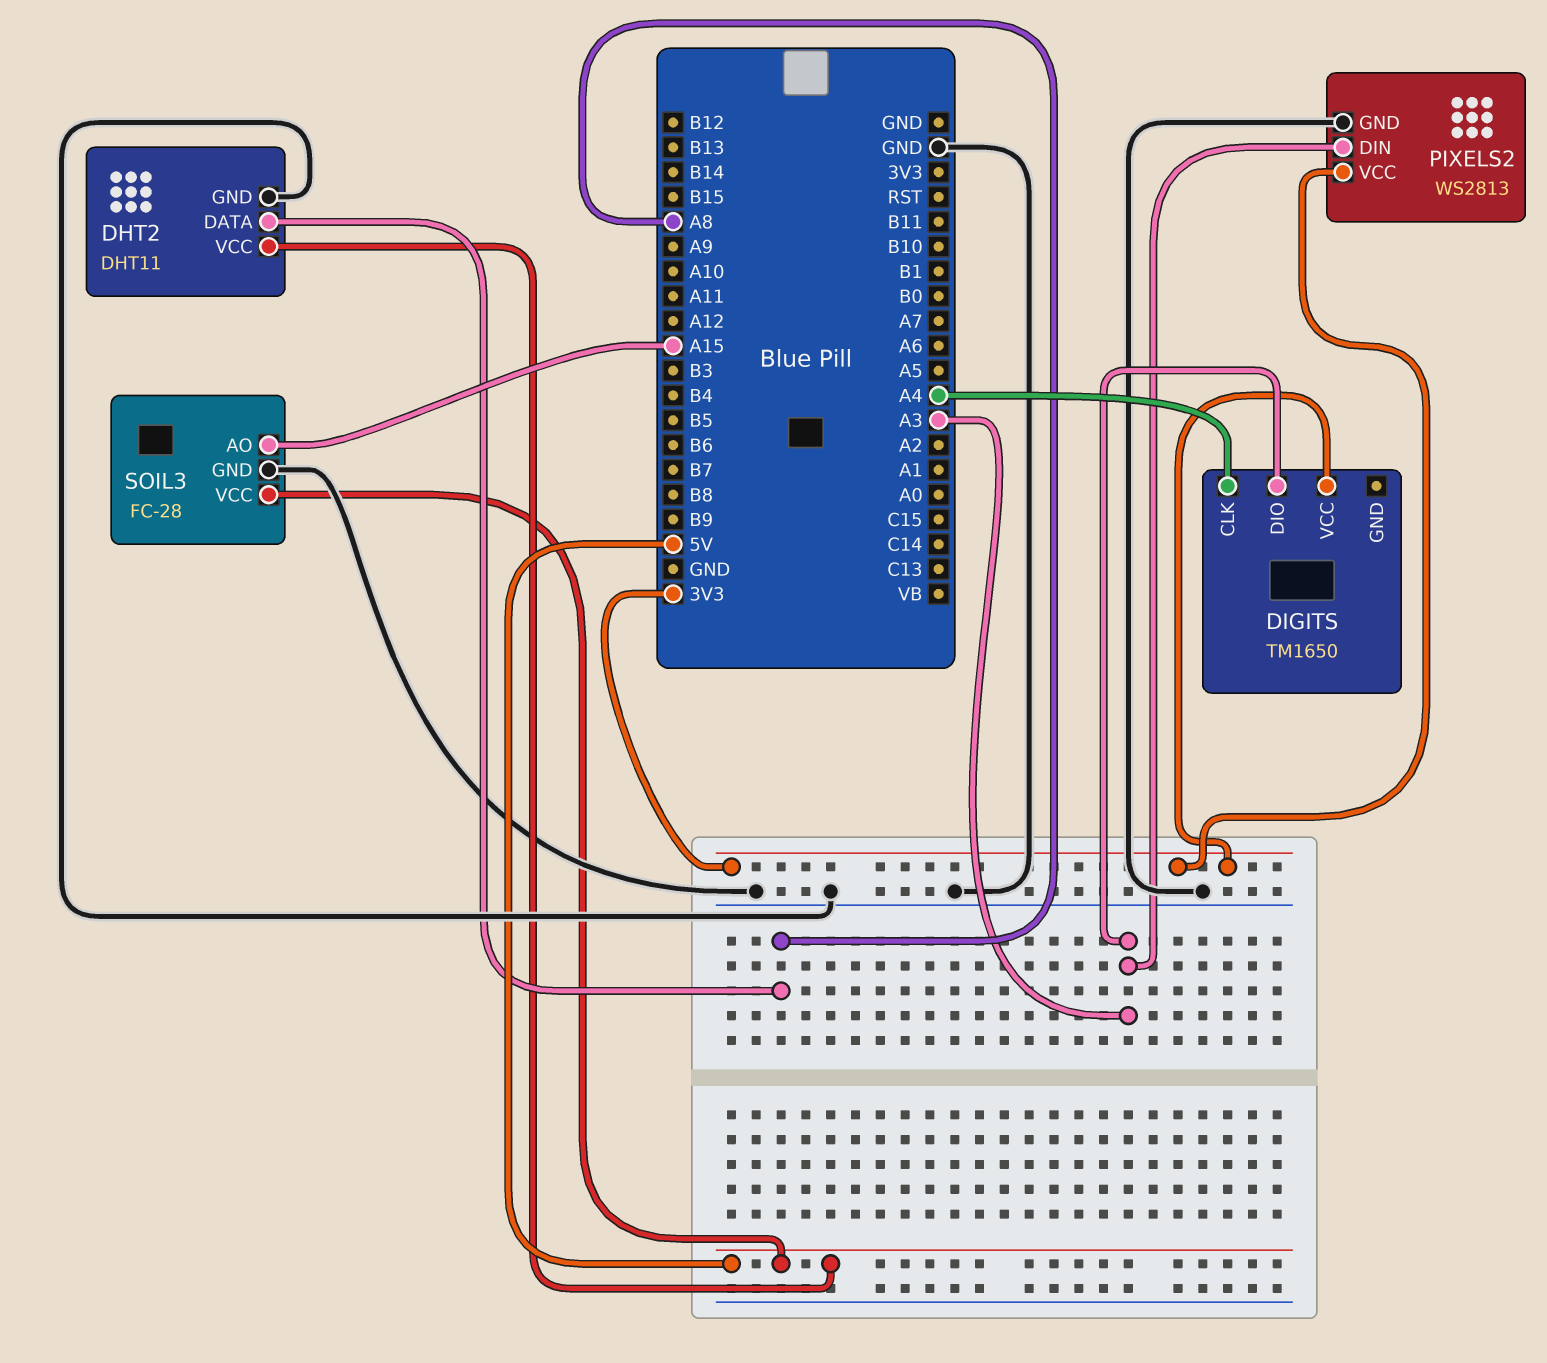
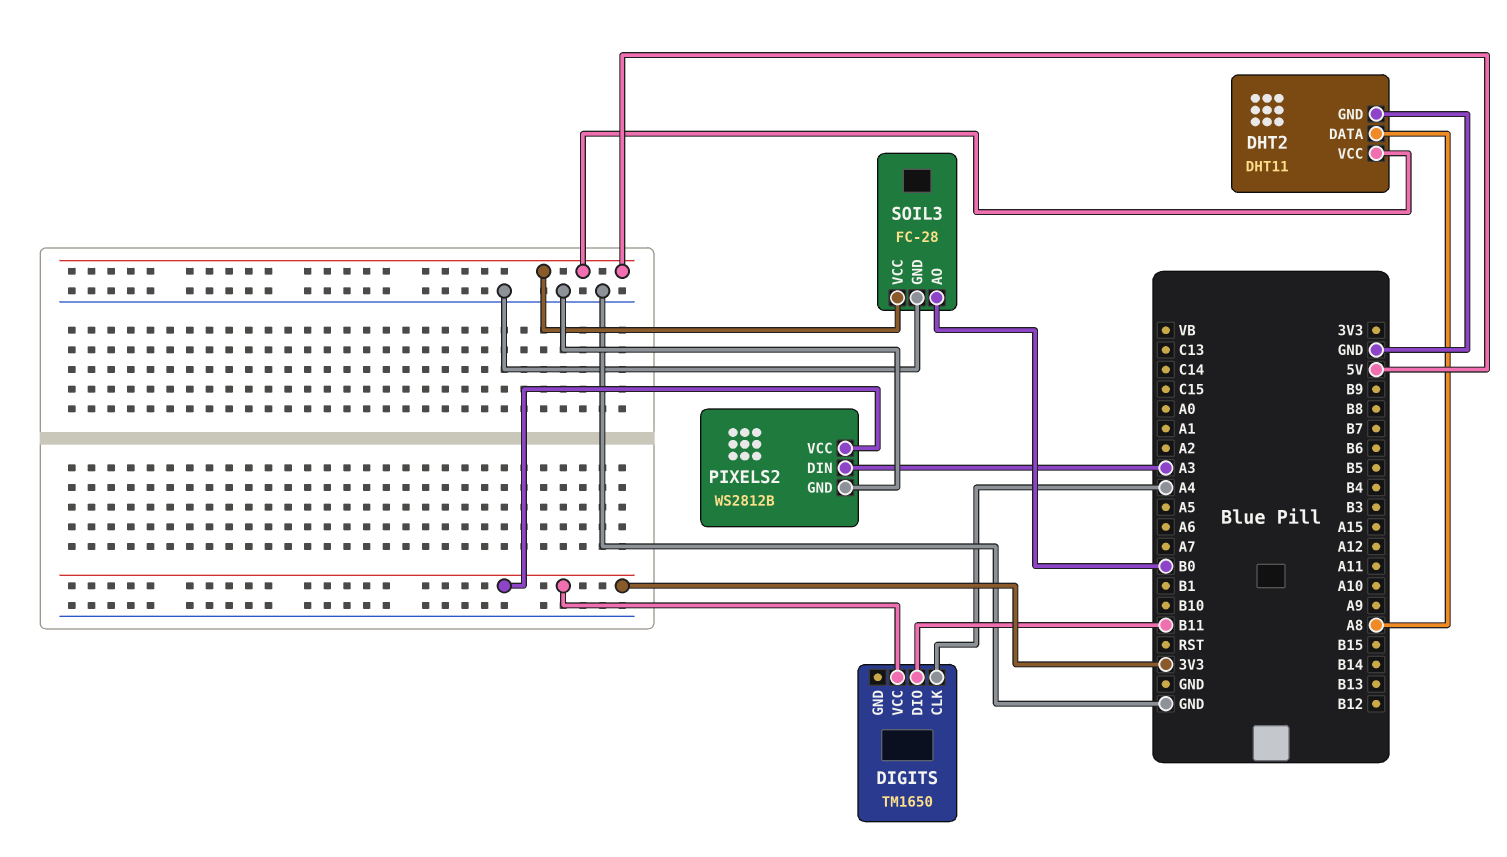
DIGITS pin DIO: A3 -> B11
PIXELS2: WS2813 -> WS2812B
SOIL3 pin AO: A15 -> B0

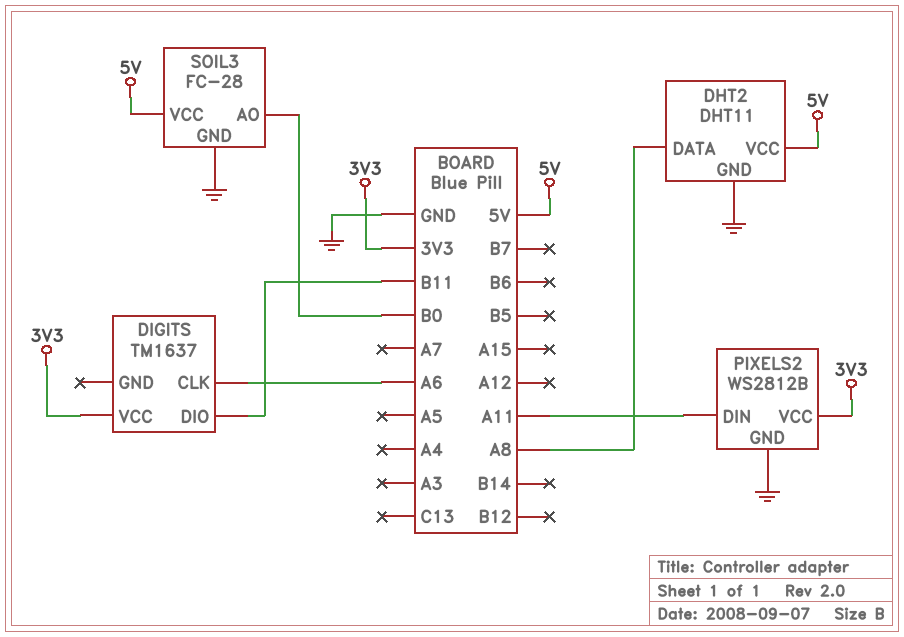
DIGITS: TM1650 -> TM1637
DIGITS pin CLK: A4 -> A6
PIXELS2 pin DIN: A3 -> A11

